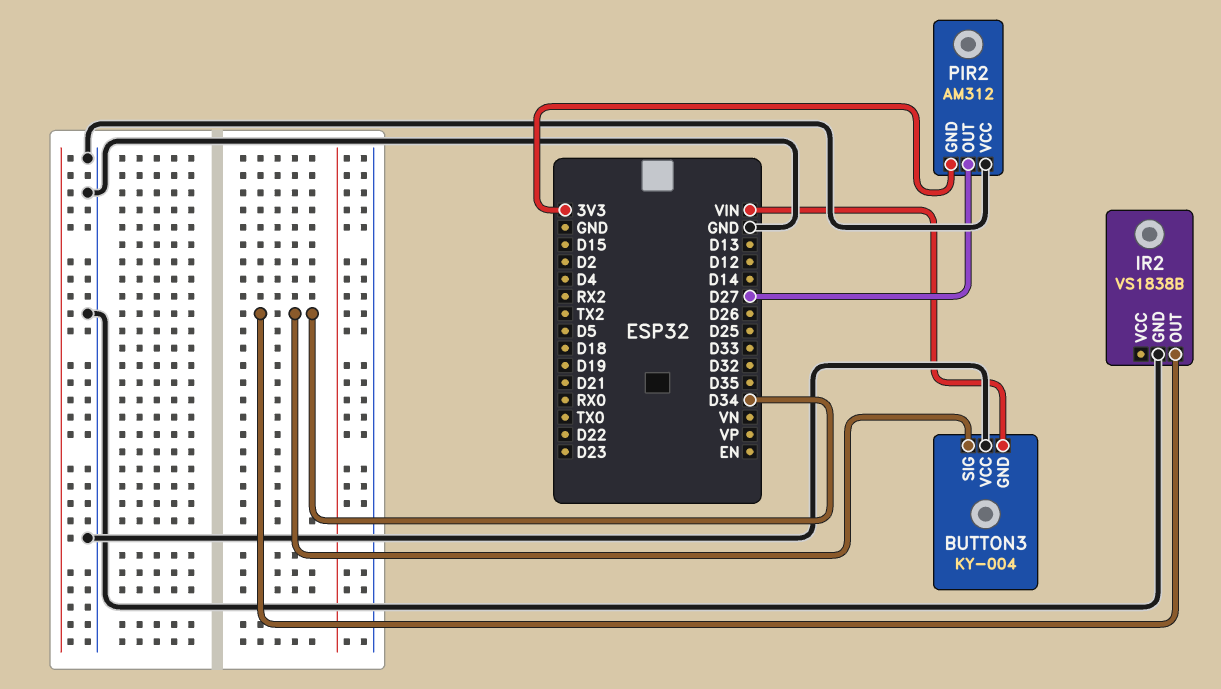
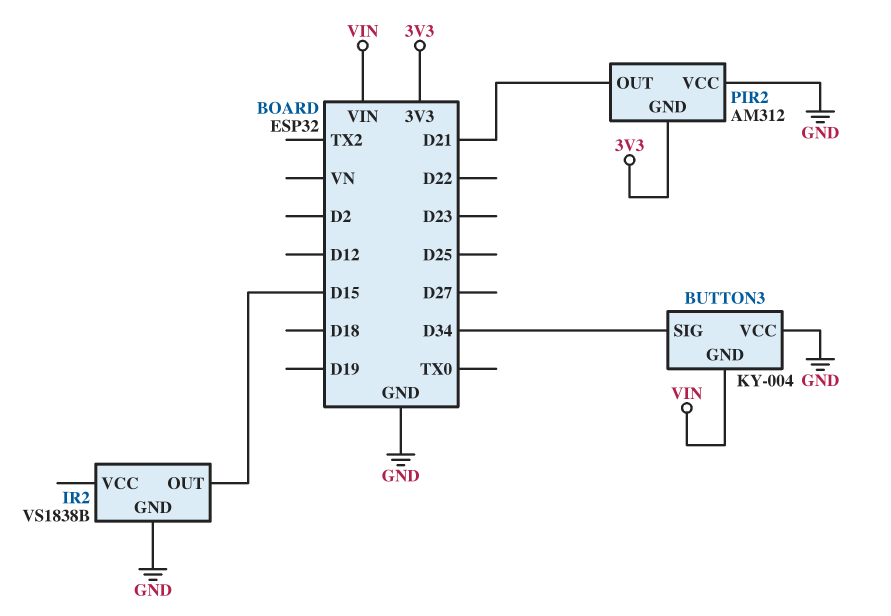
IR2 pin OUT: D34 -> D15
PIR2 pin OUT: D27 -> D21

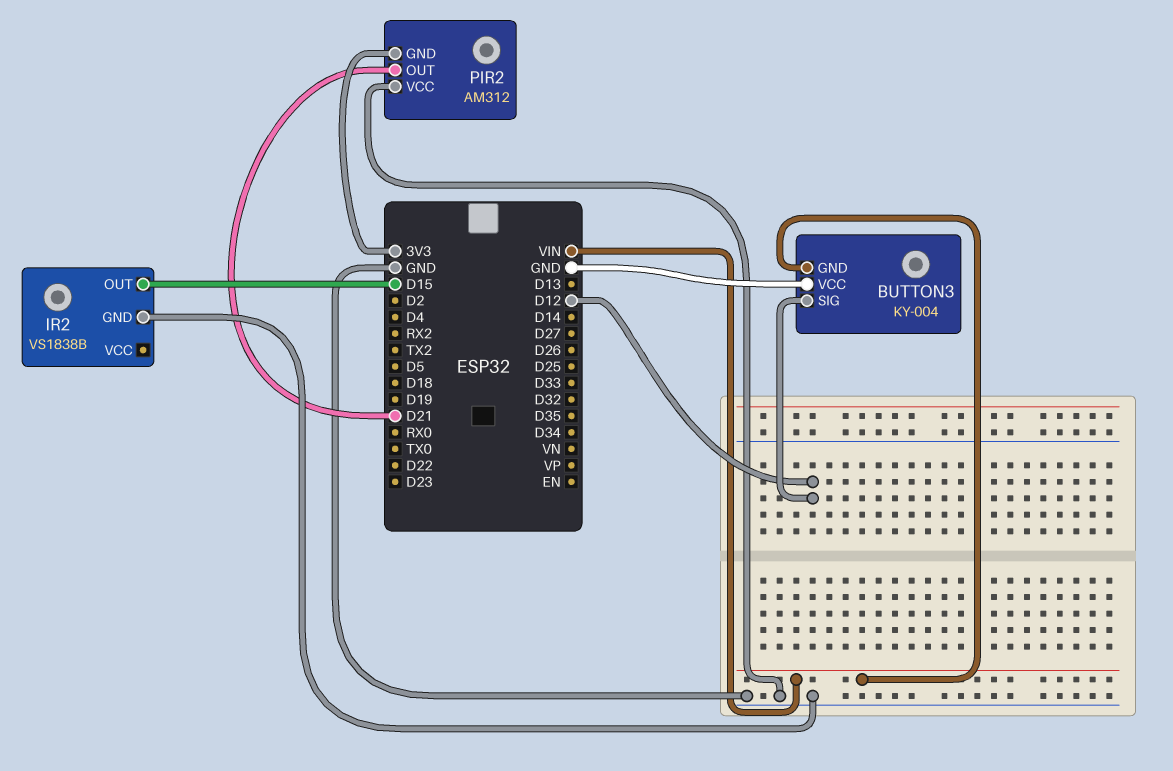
BUTTON3 pin SIG: D34 -> D12

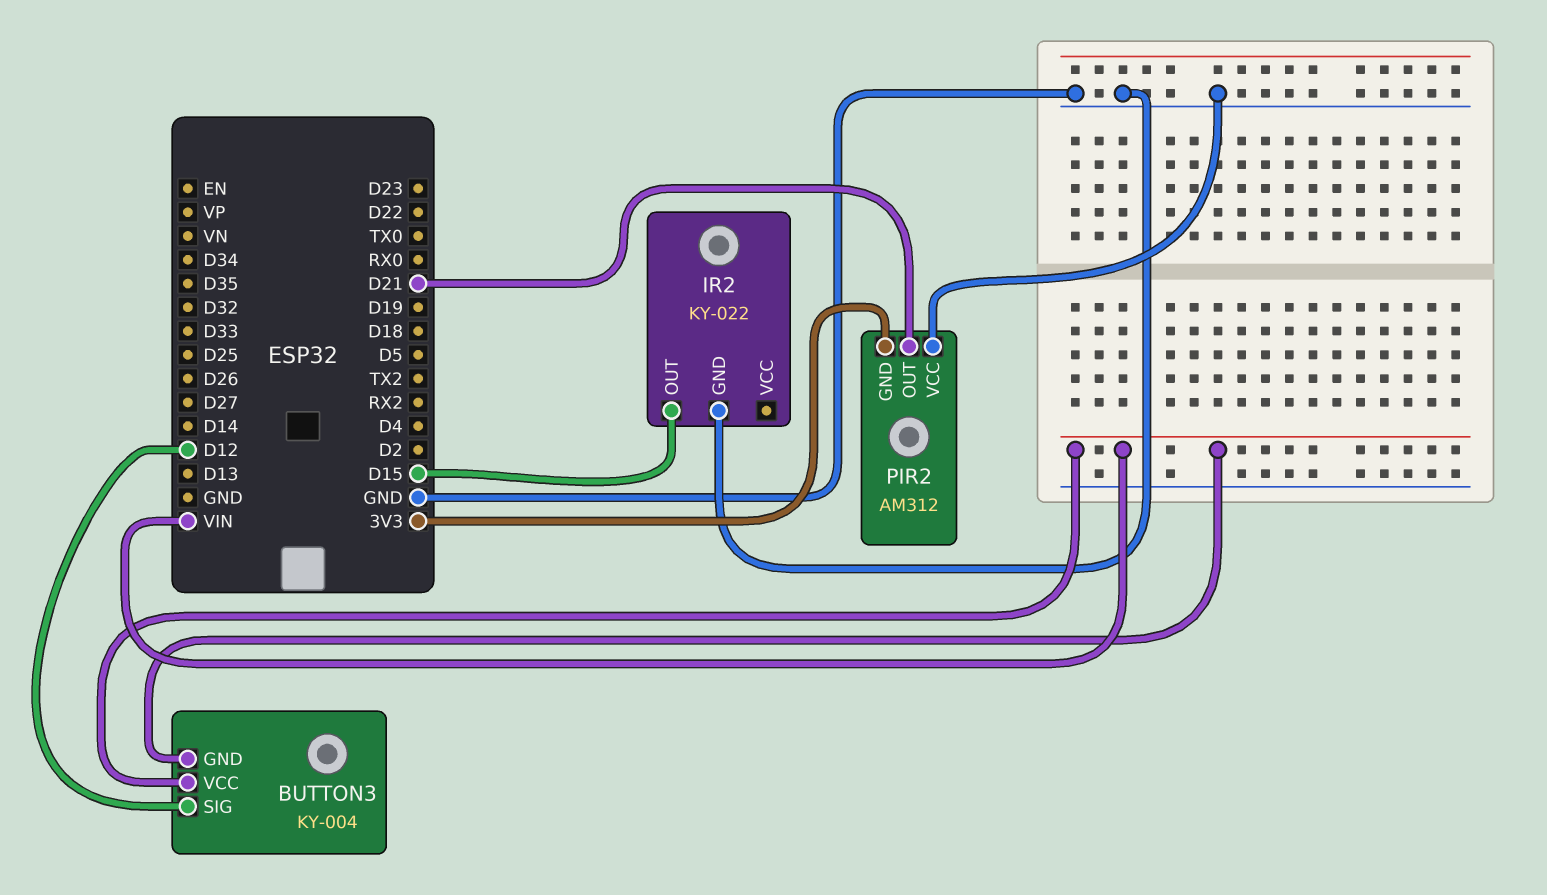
BUTTON3 pin VCC: GND -> VIN
IR2: VS1838B -> KY-022

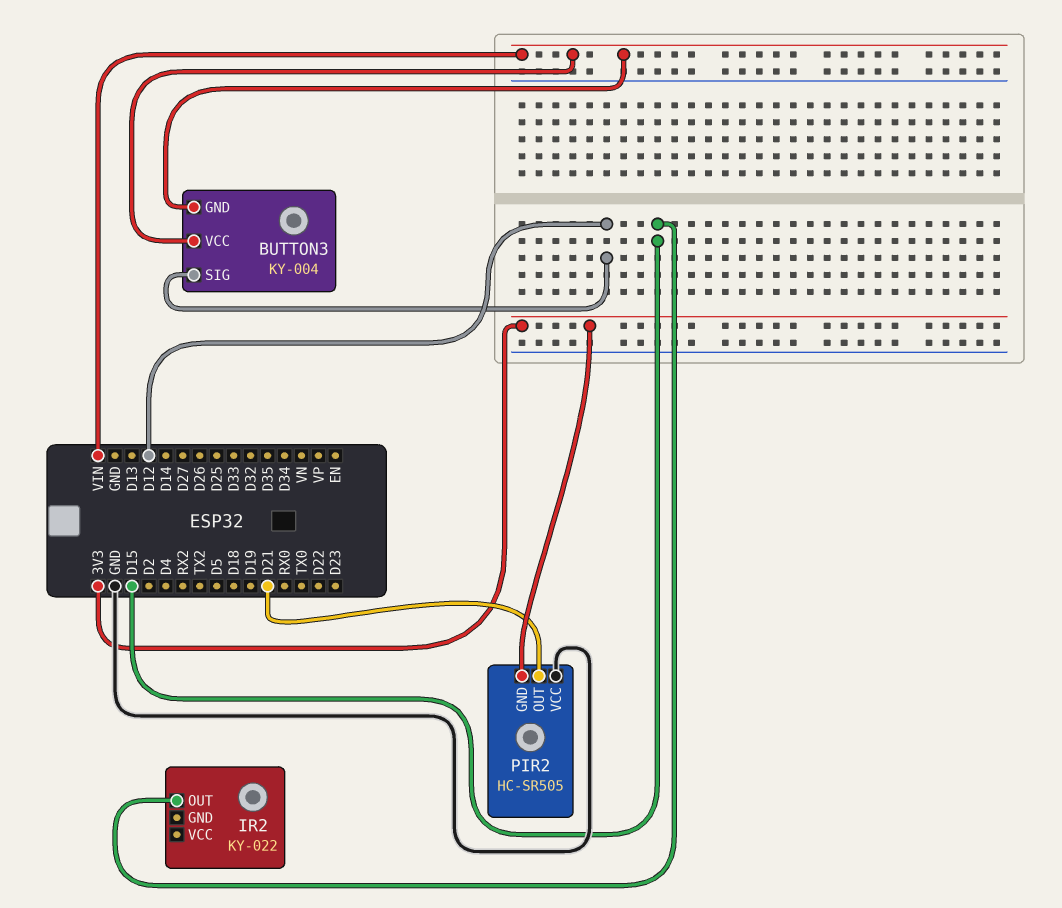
IR2 pin GND: GND -> none
PIR2: AM312 -> HC-SR505

